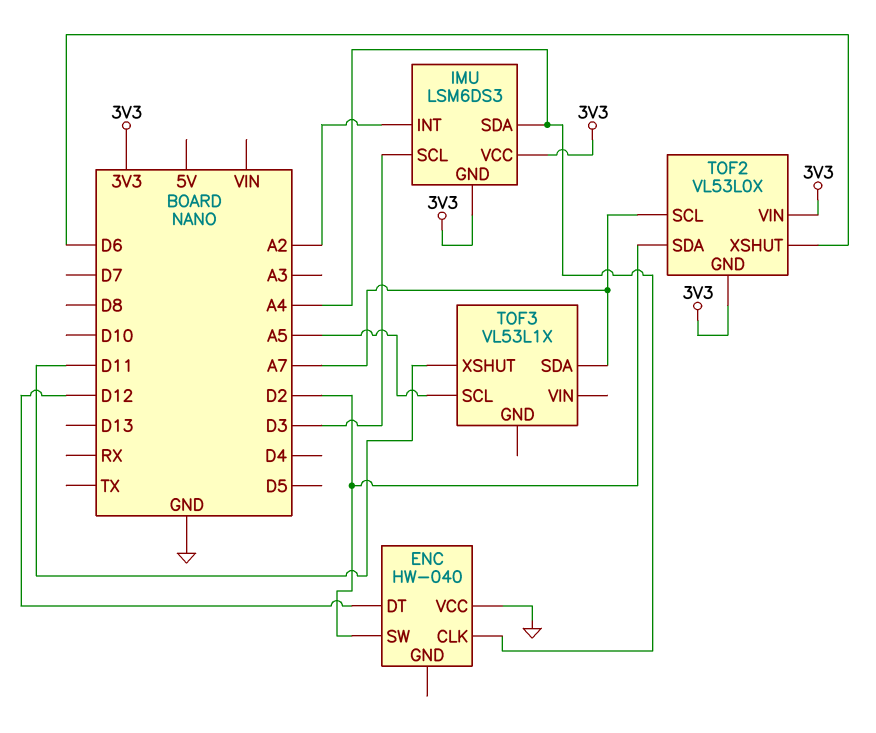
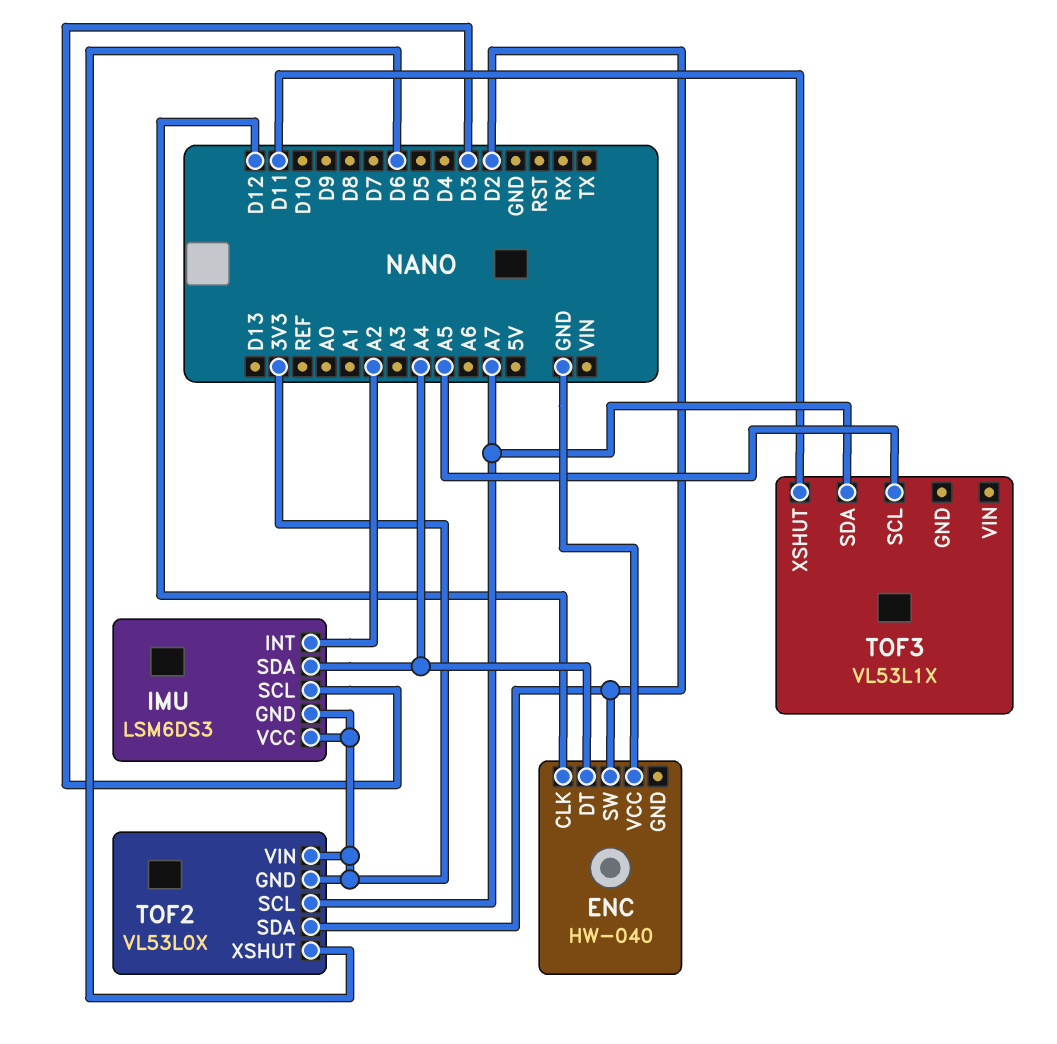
ENC pin CLK: A4 -> D12
ENC pin DT: D12 -> A4

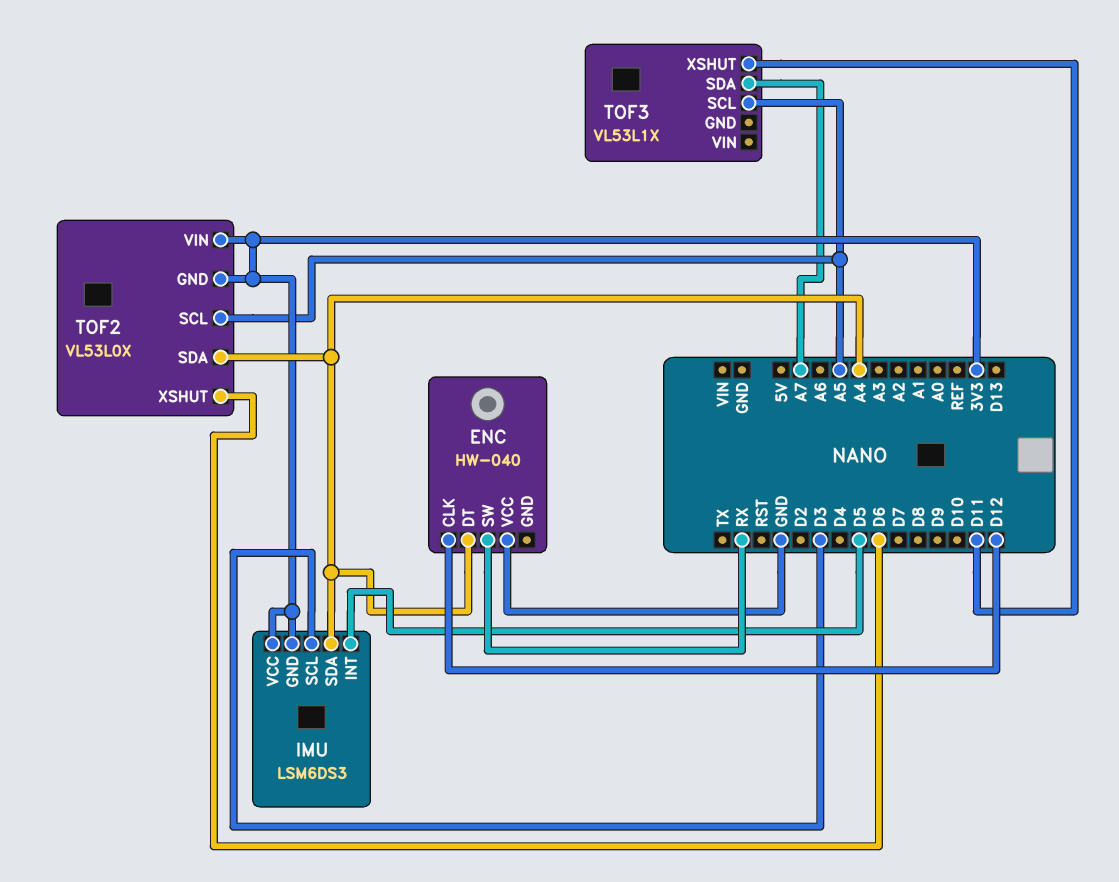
ENC pin SW: D2 -> RX
IMU pin INT: A2 -> D5
TOF2 pin SCL: A7 -> A5
TOF2 pin SDA: D2 -> A4

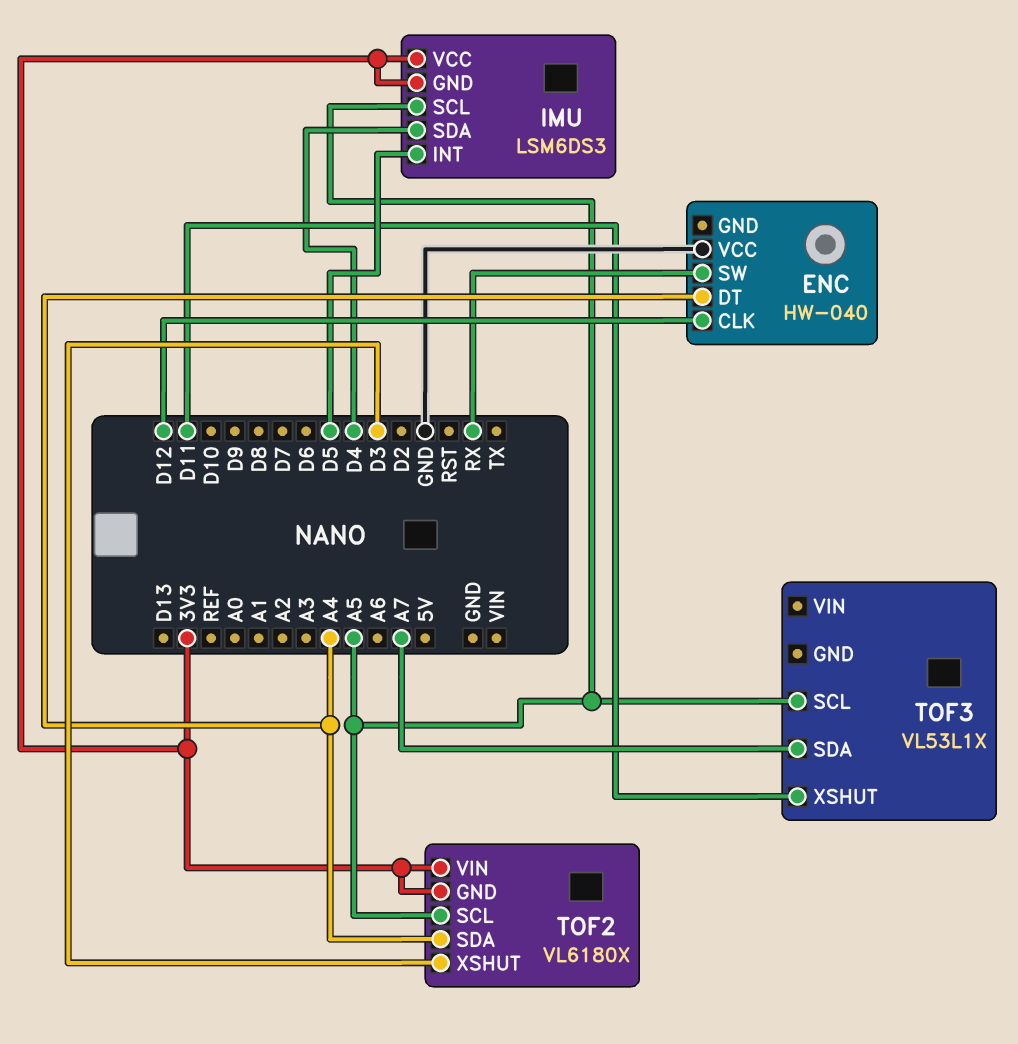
IMU pin SCL: D3 -> A5
IMU pin SDA: A4 -> D4
TOF2: VL53L0X -> VL6180X
TOF2 pin XSHUT: D6 -> D3

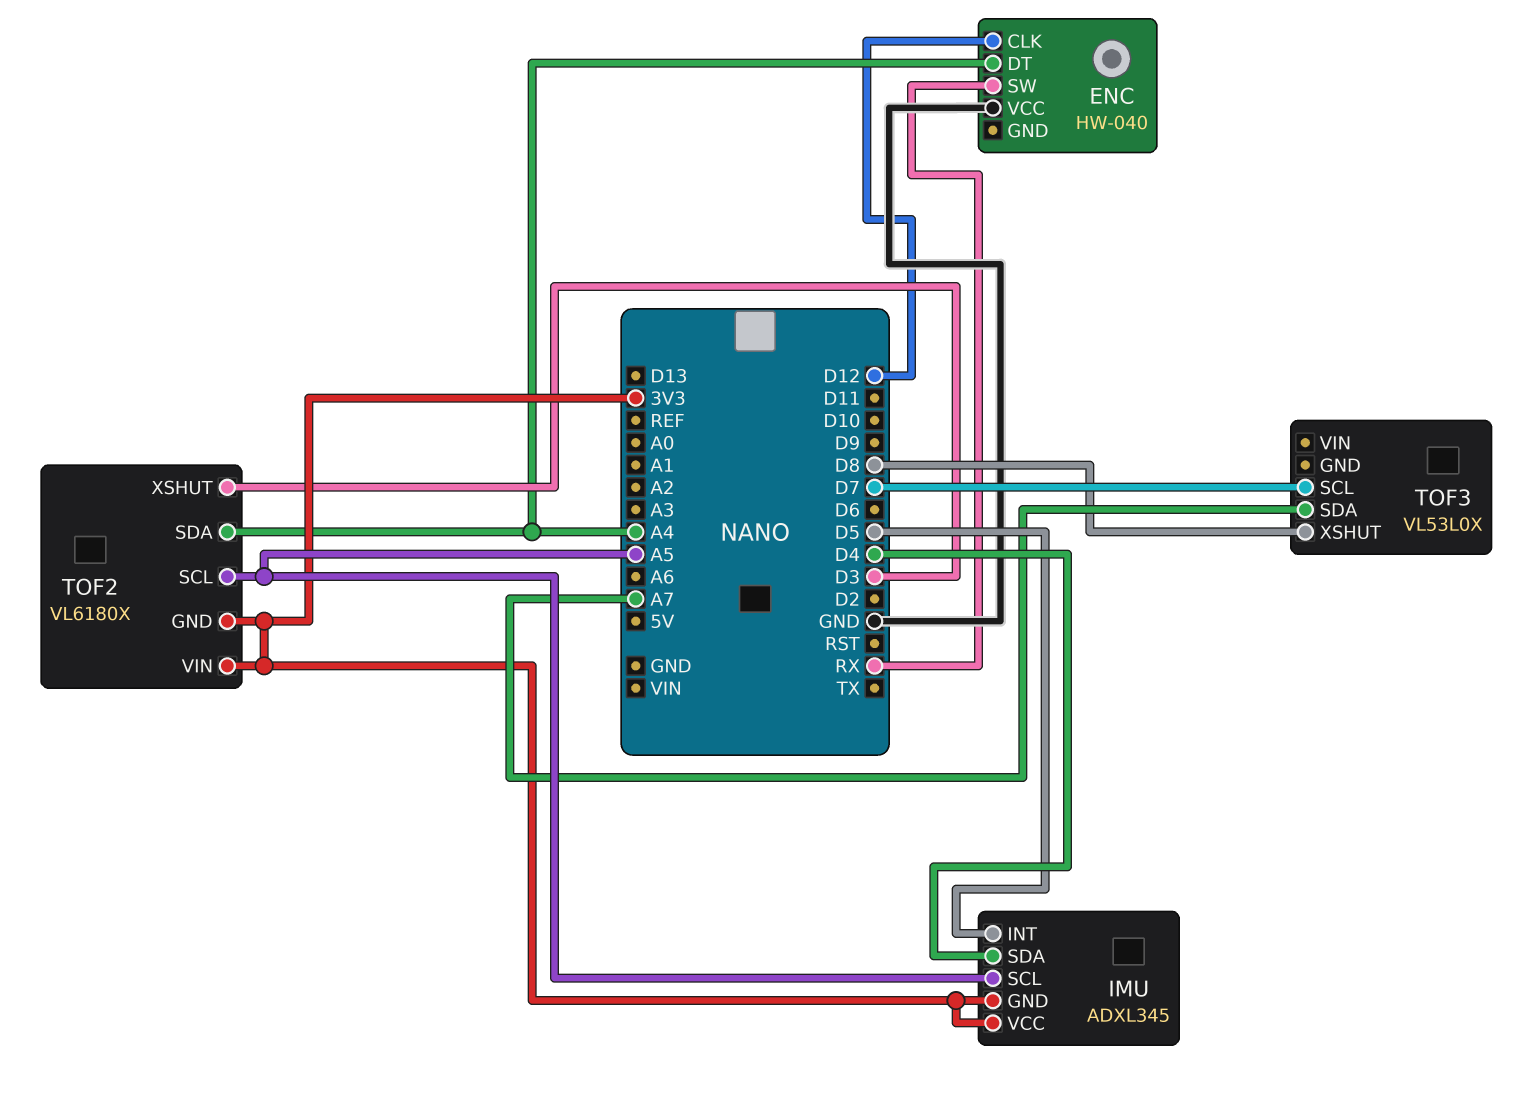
IMU: LSM6DS3 -> ADXL345
TOF3: VL53L1X -> VL53L0X
TOF3 pin SCL: A5 -> D7
TOF3 pin XSHUT: D11 -> D8

